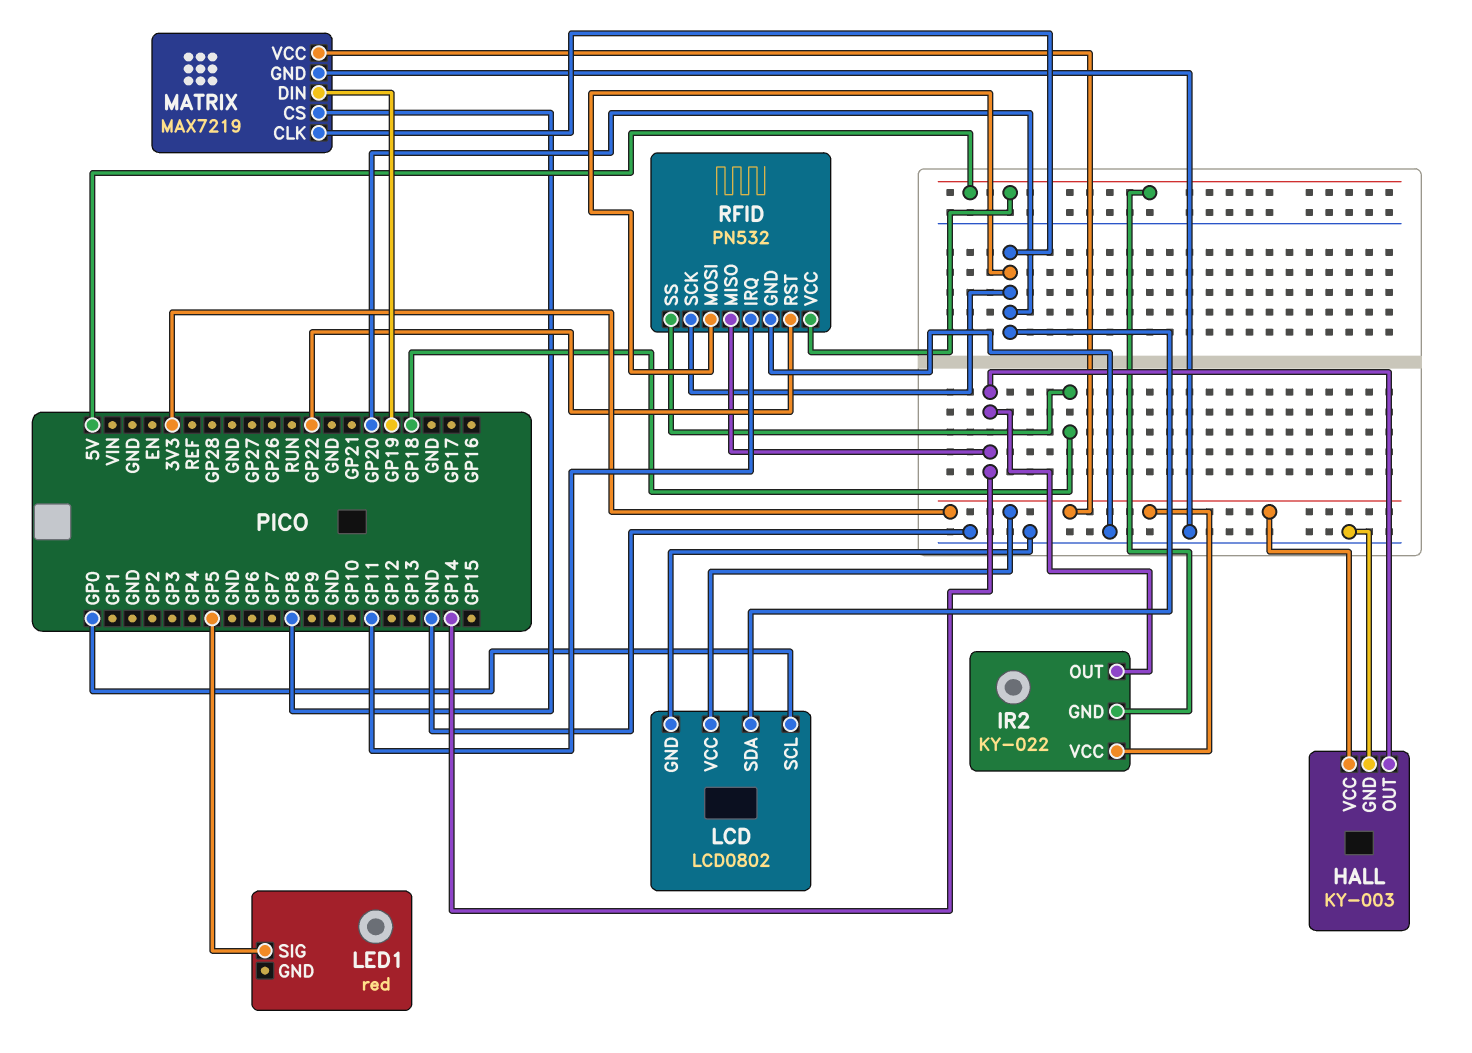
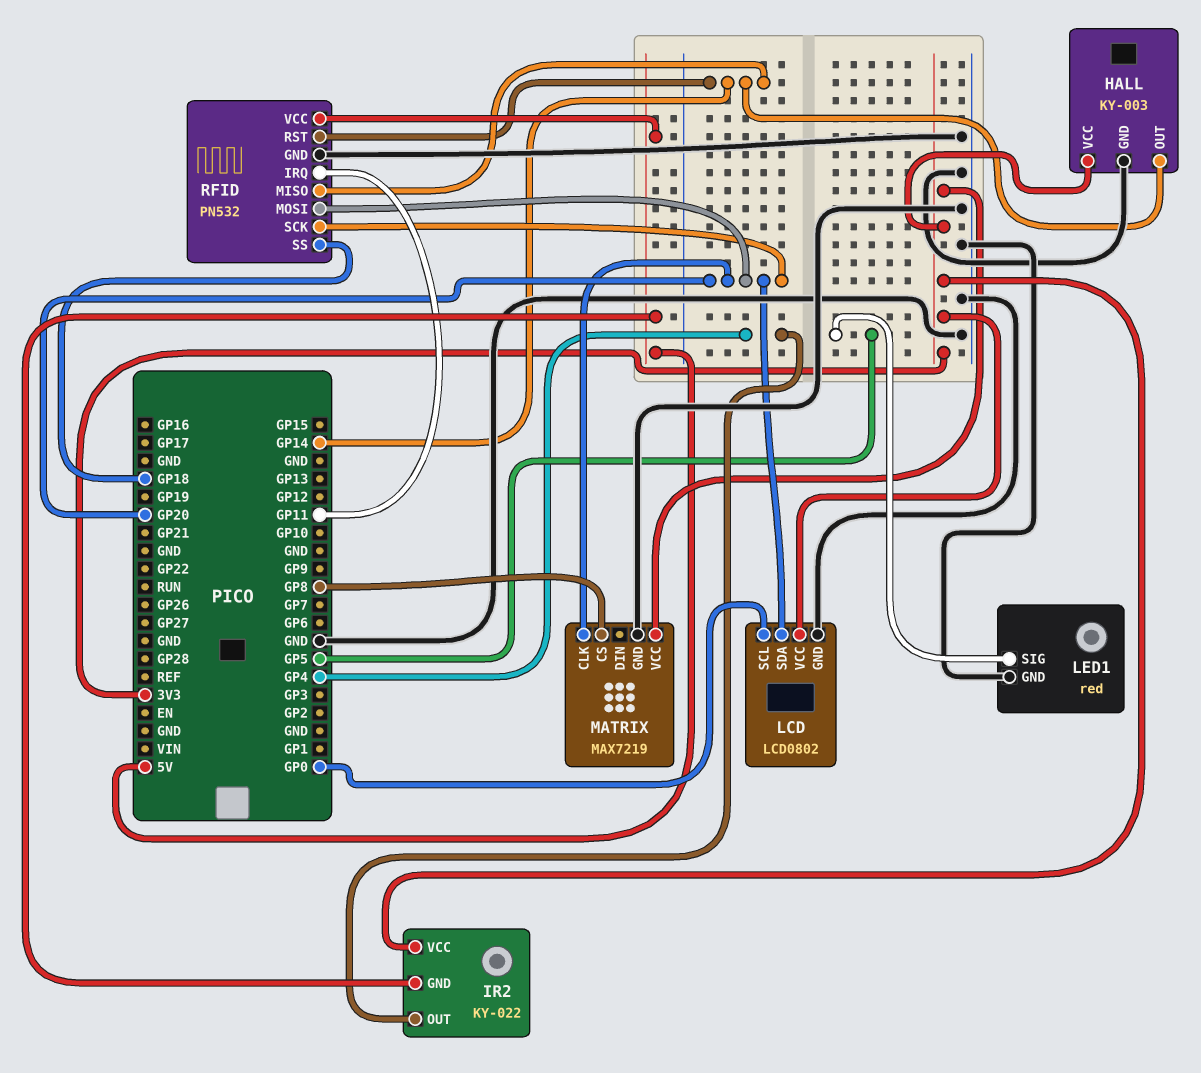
IR2 pin OUT: GP14 -> GP4
LED1 pin GND: none -> GND
MATRIX pin DIN: GP19 -> none
RFID pin RST: GP22 -> GP14

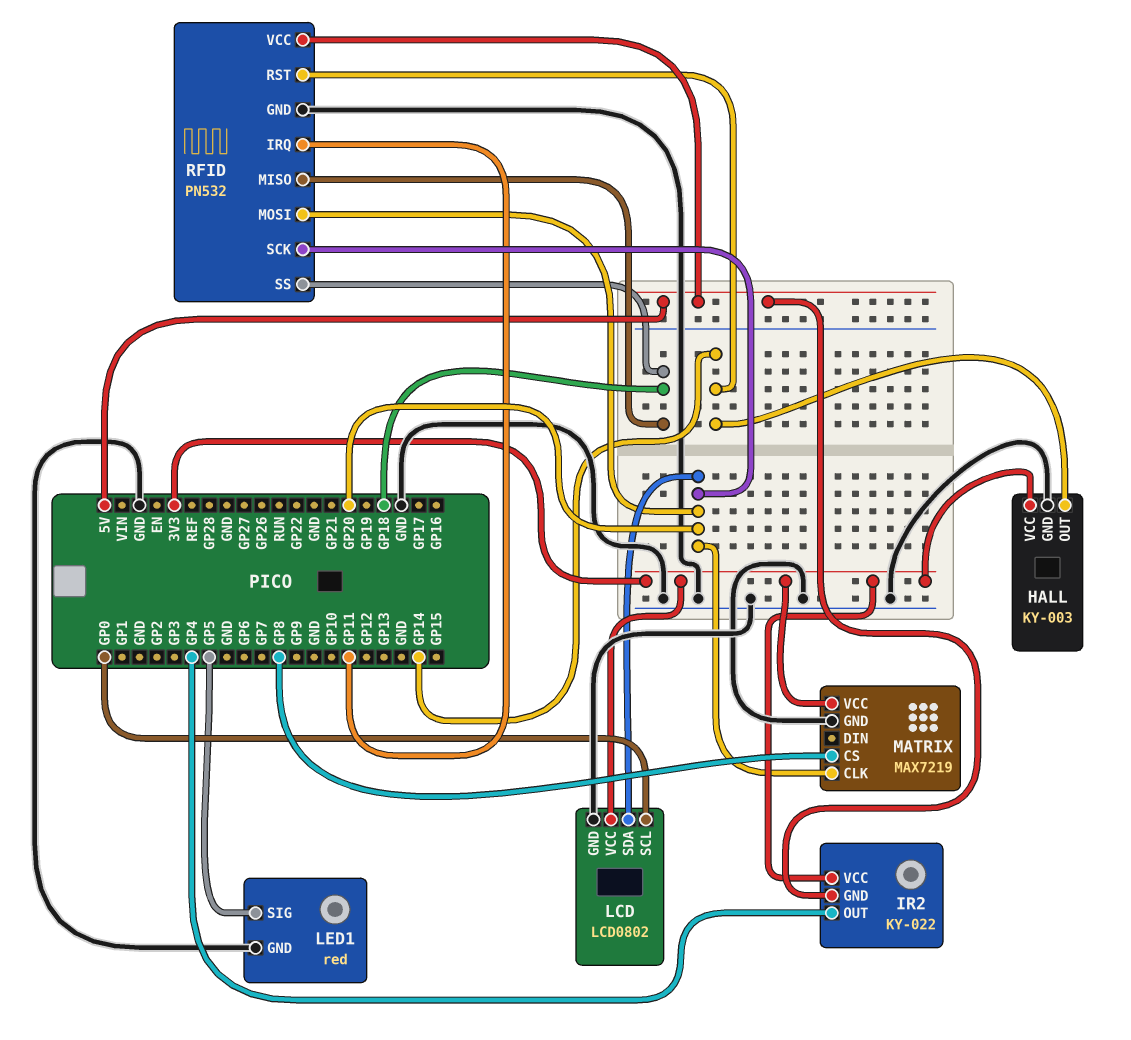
RFID pin MISO: GP14 -> GP18

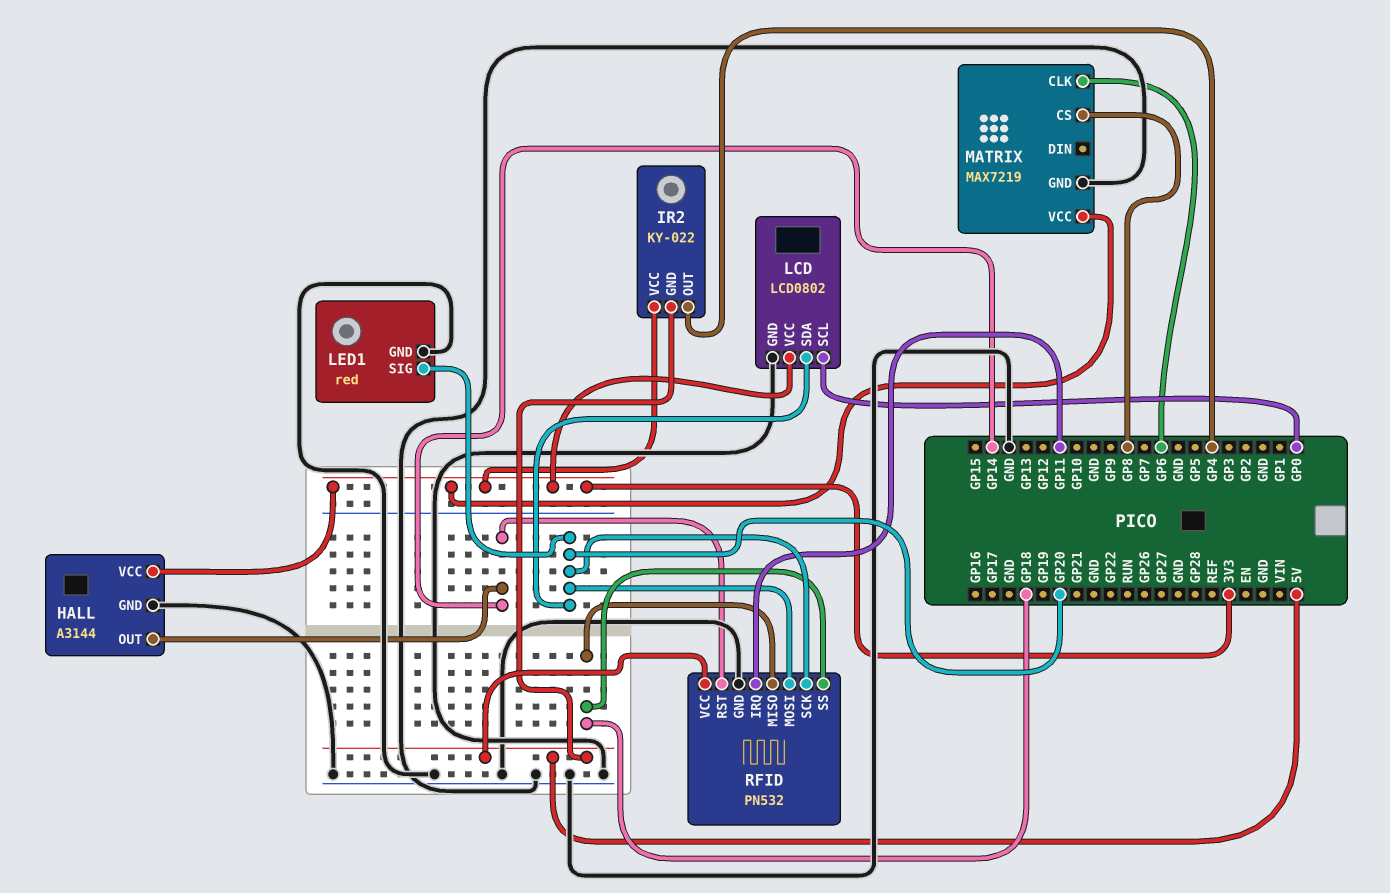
HALL: KY-003 -> A3144
LED1 pin SIG: GP5 -> GP20
MATRIX pin CLK: GP20 -> GP6

